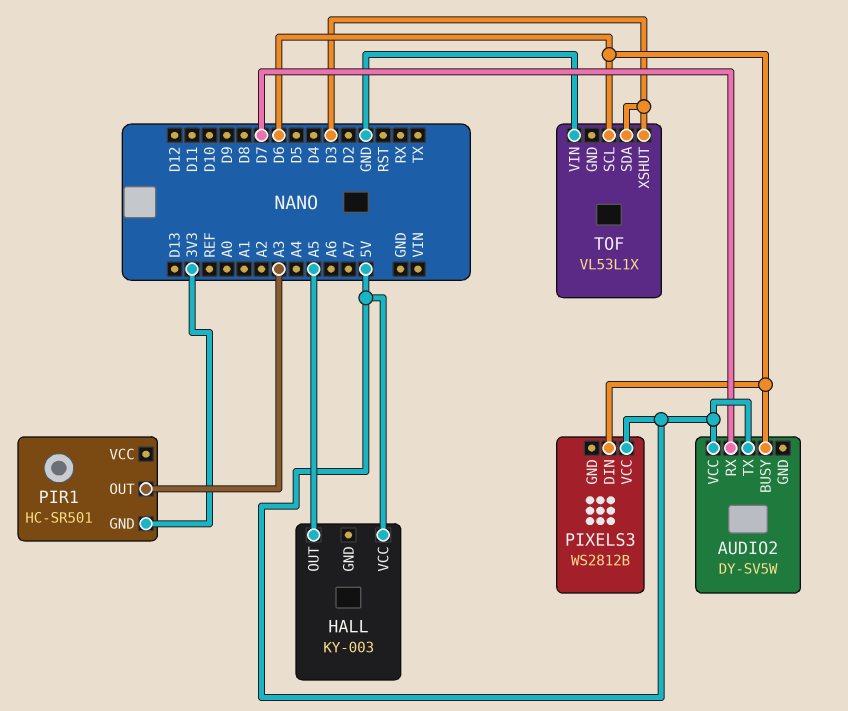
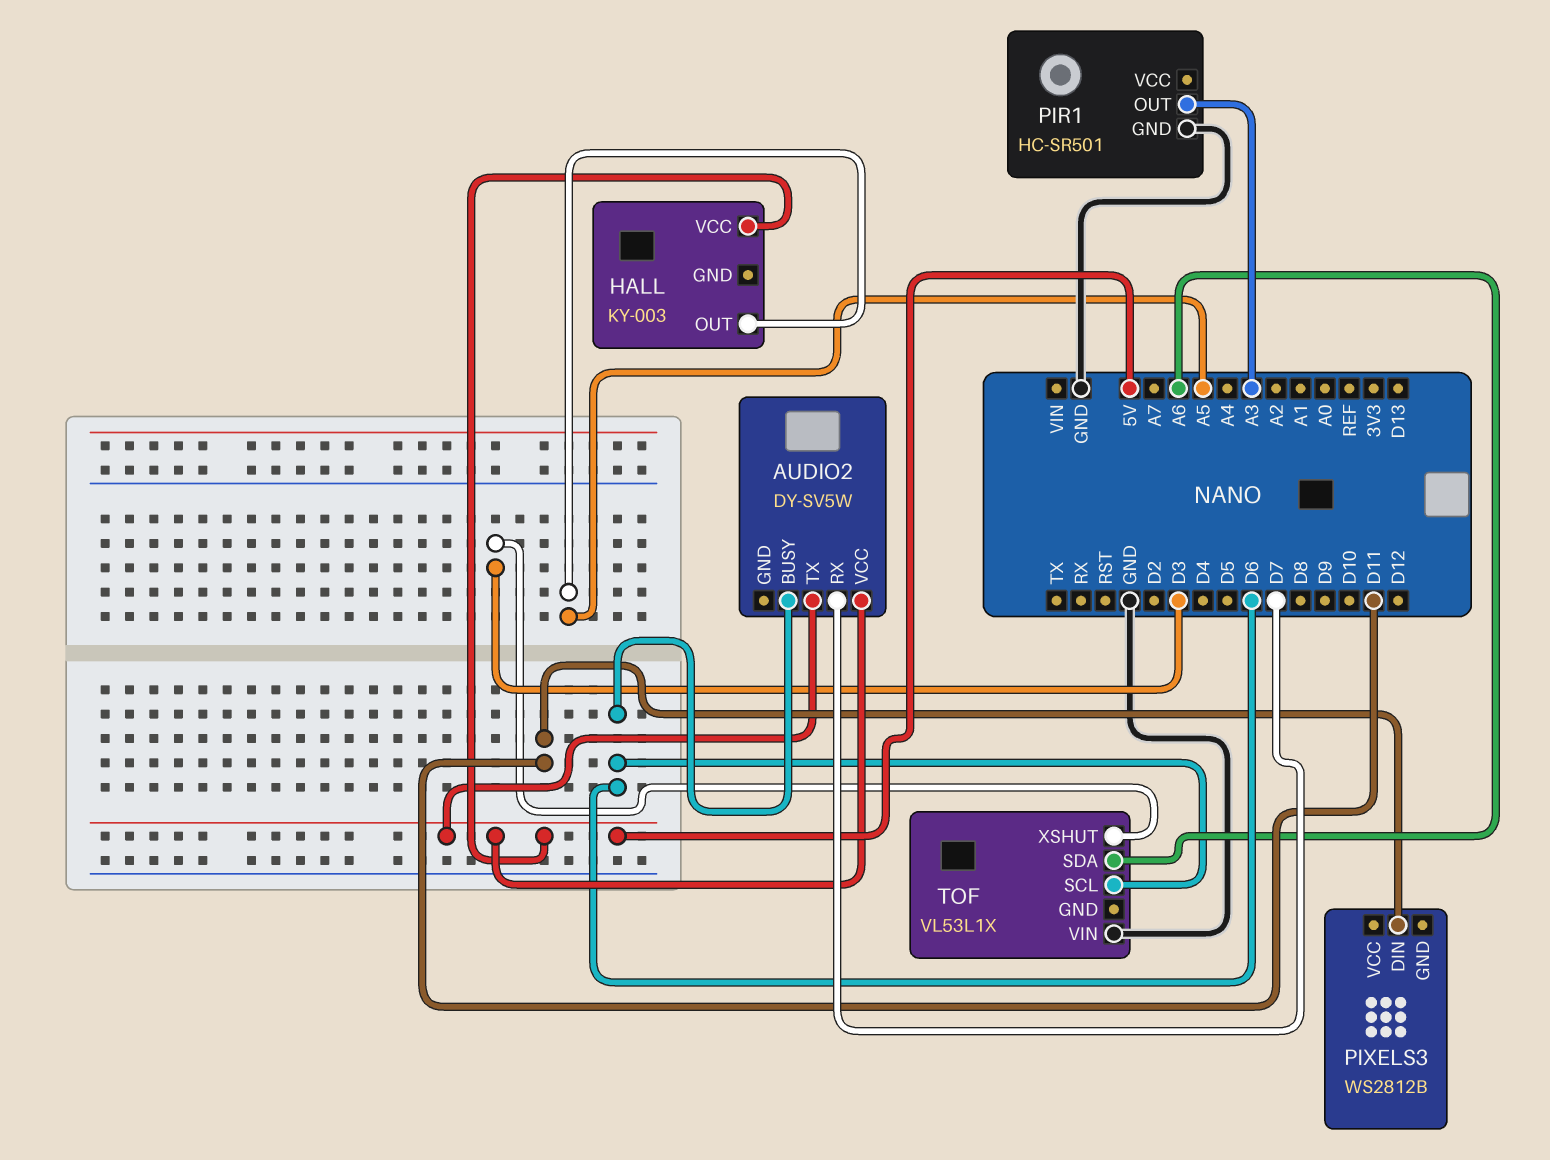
PIR1 pin GND: 3V3 -> GND
PIXELS3 pin DIN: D6 -> D11
PIXELS3 pin VCC: 5V -> none
TOF pin SDA: D3 -> A6

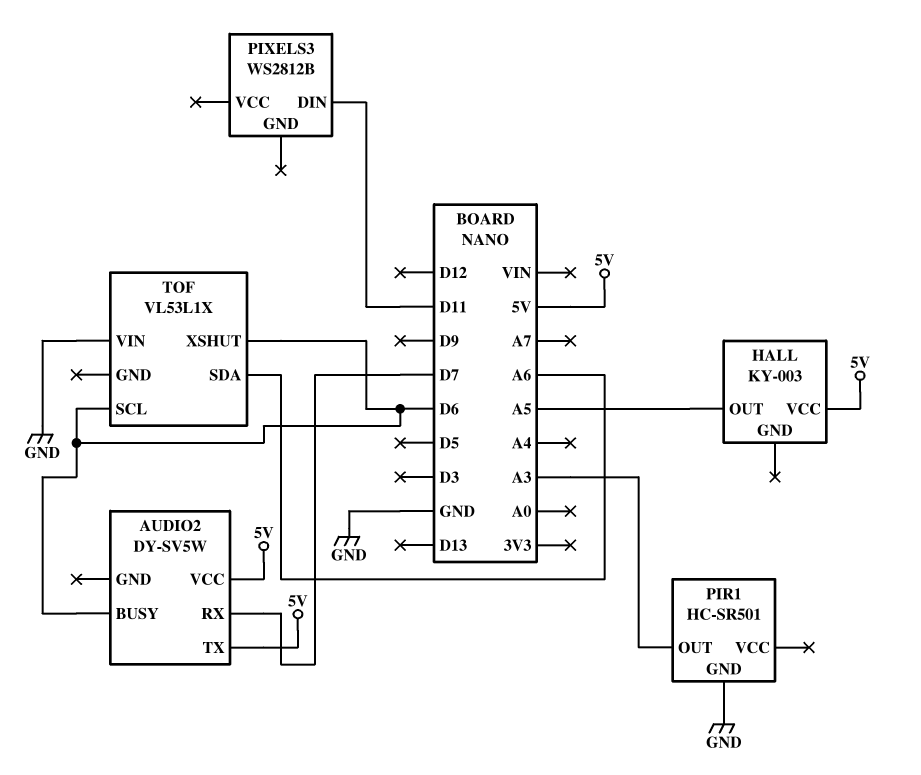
TOF pin XSHUT: D3 -> D6

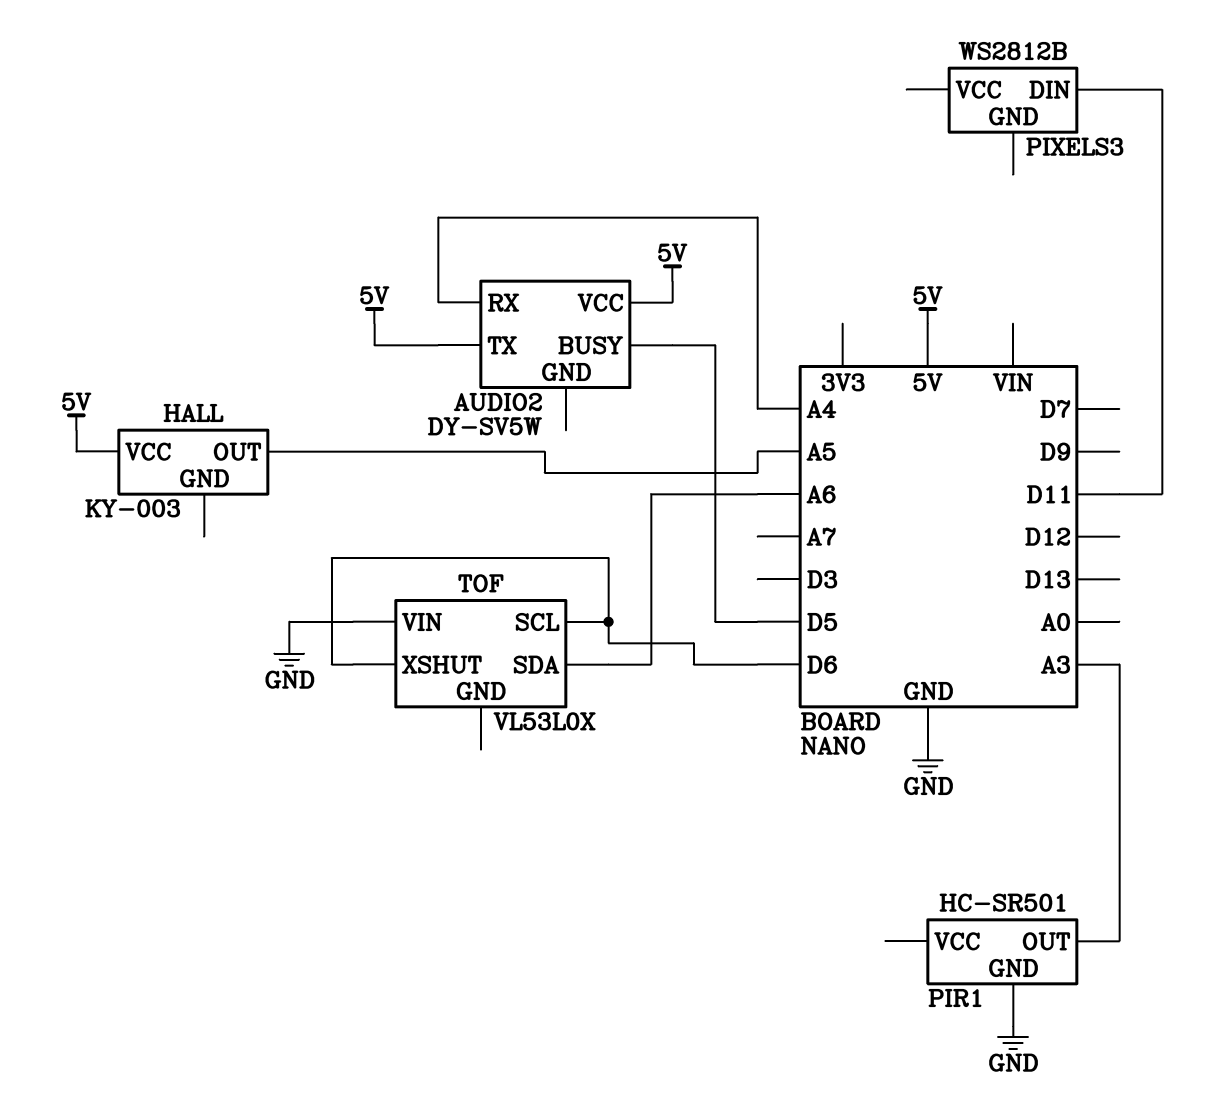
AUDIO2 pin BUSY: D6 -> D5
AUDIO2 pin RX: D7 -> A4
TOF: VL53L1X -> VL53L0X

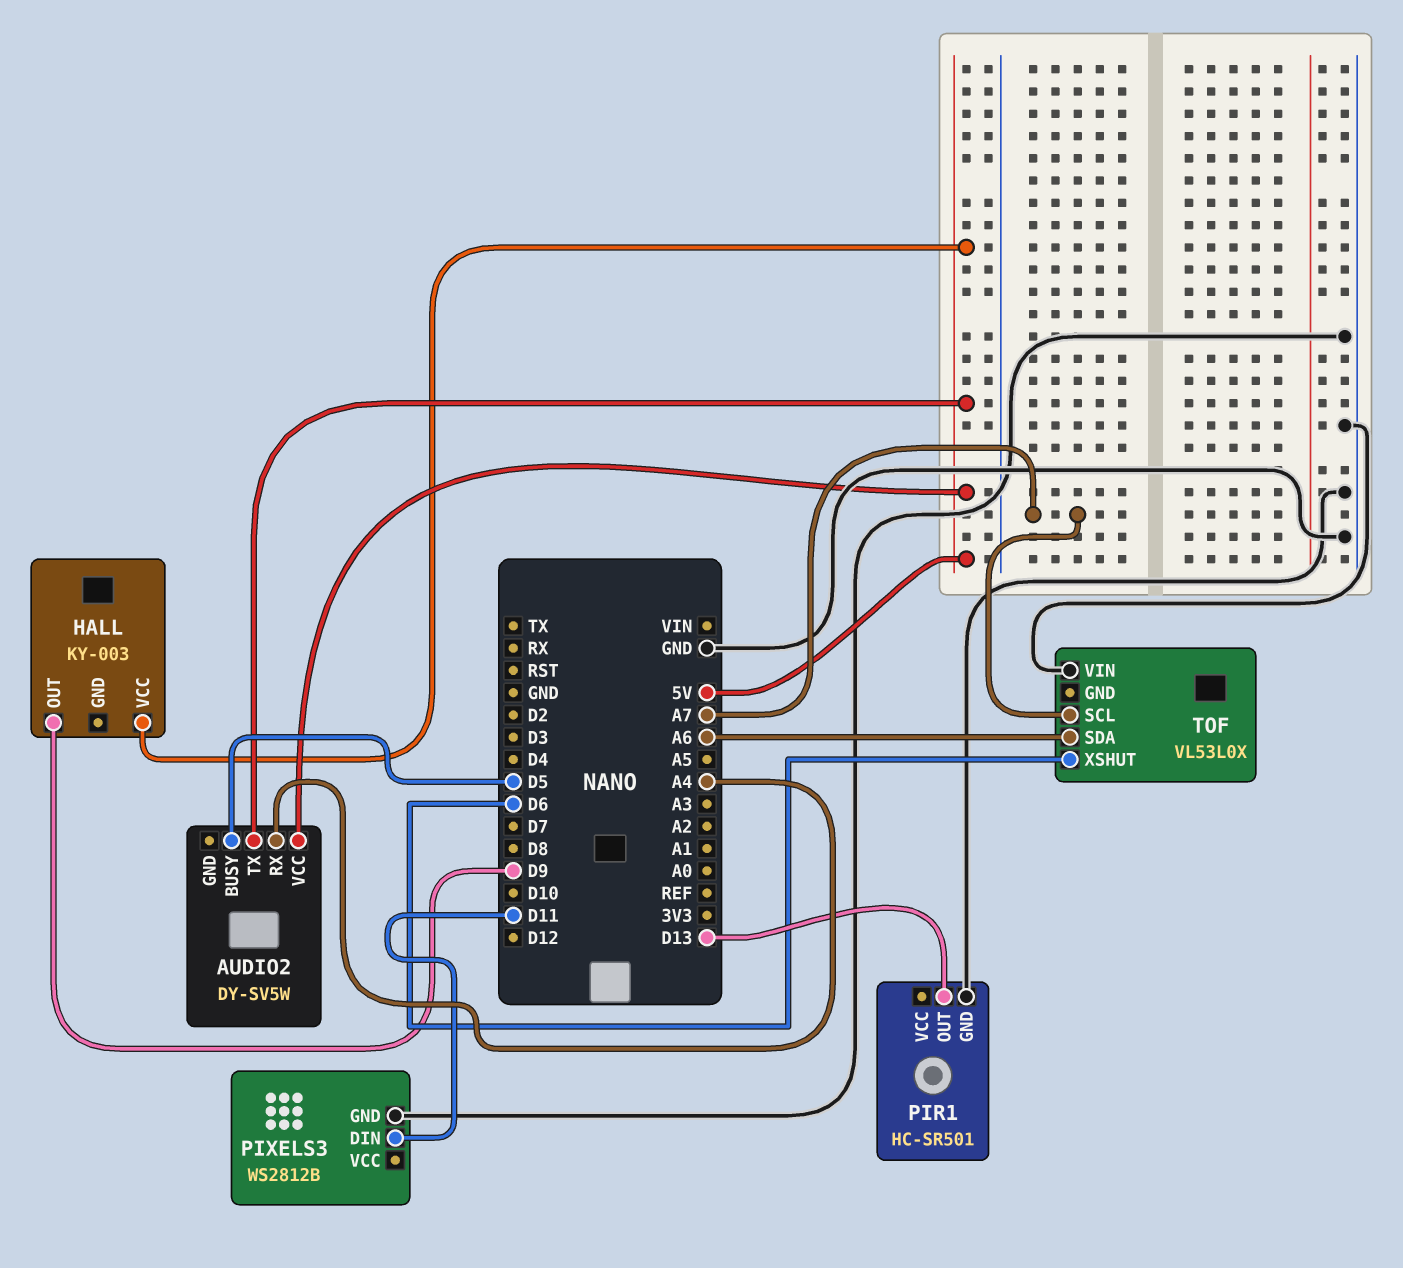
HALL pin OUT: A5 -> D9
PIR1 pin OUT: A3 -> D13
PIXELS3 pin GND: none -> GND
TOF pin SCL: D6 -> A7

